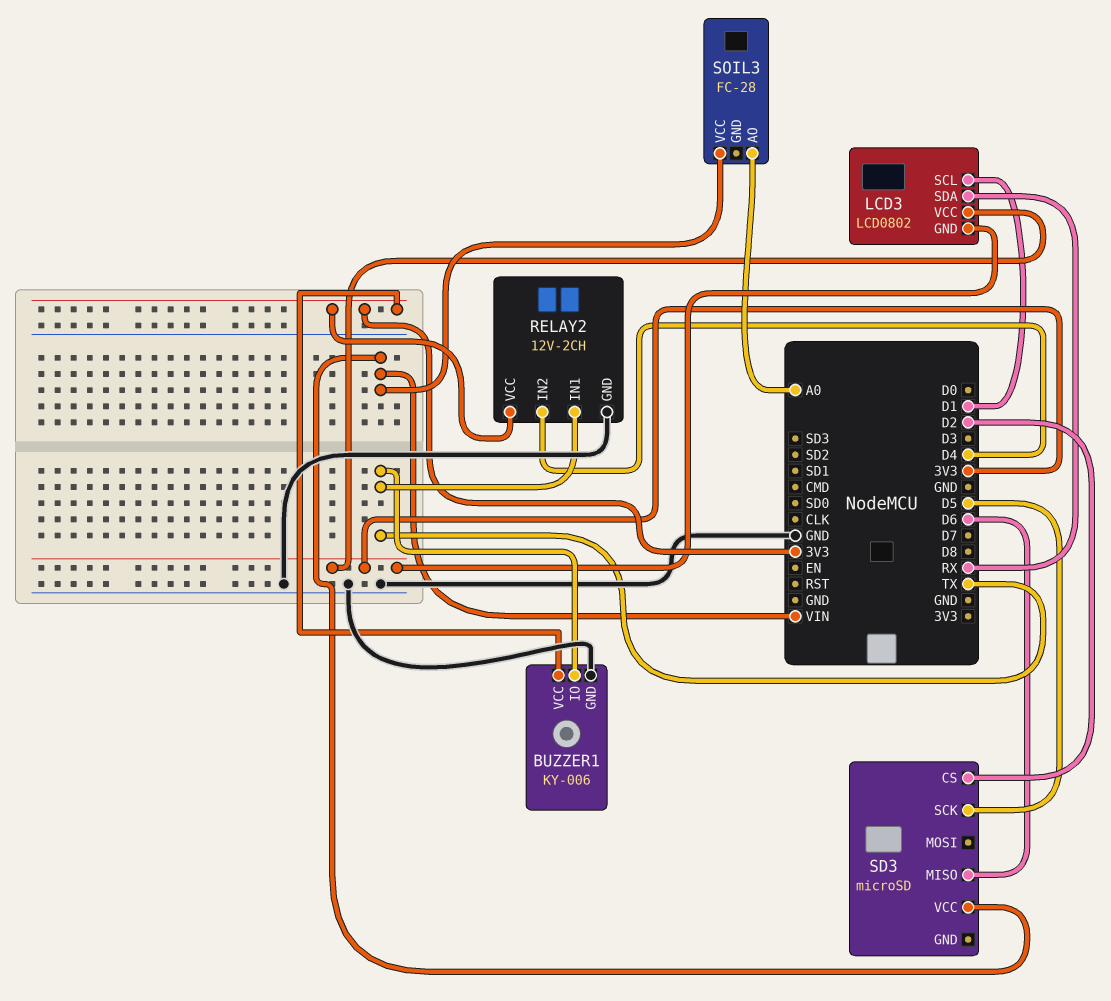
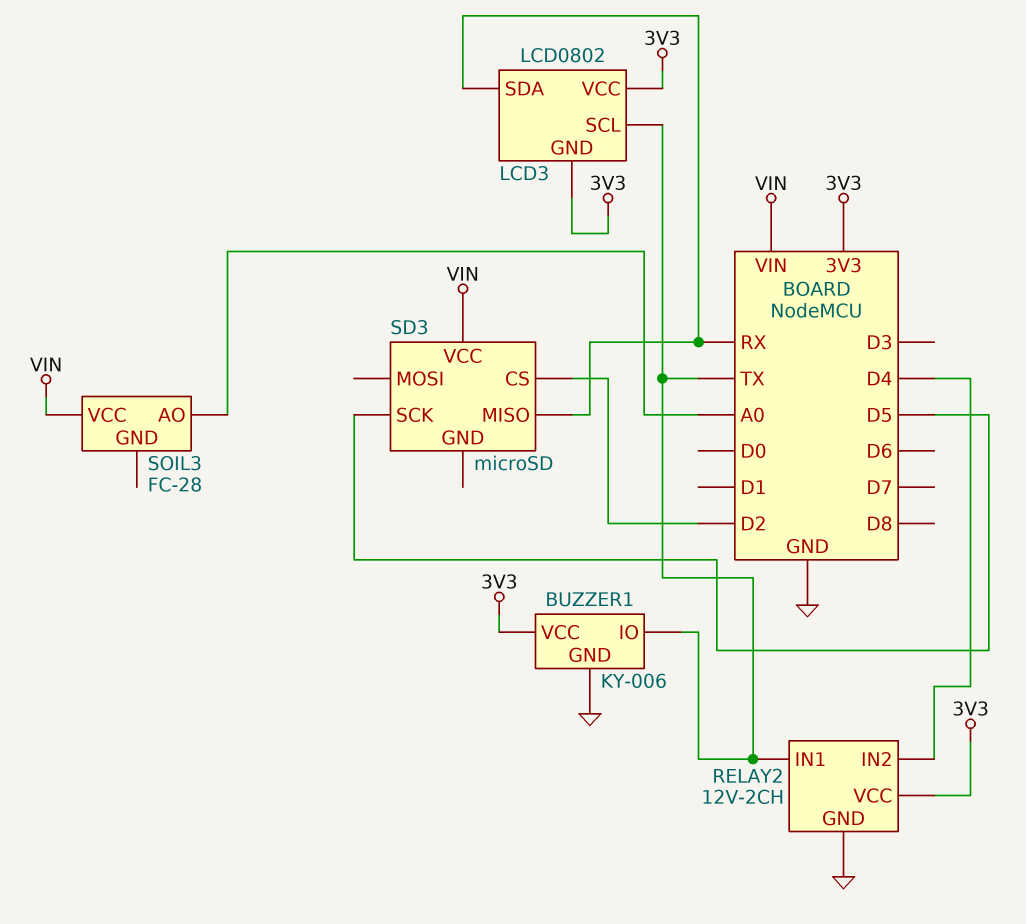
LCD3 pin SCL: D1 -> TX
SD3 pin MISO: D6 -> RX

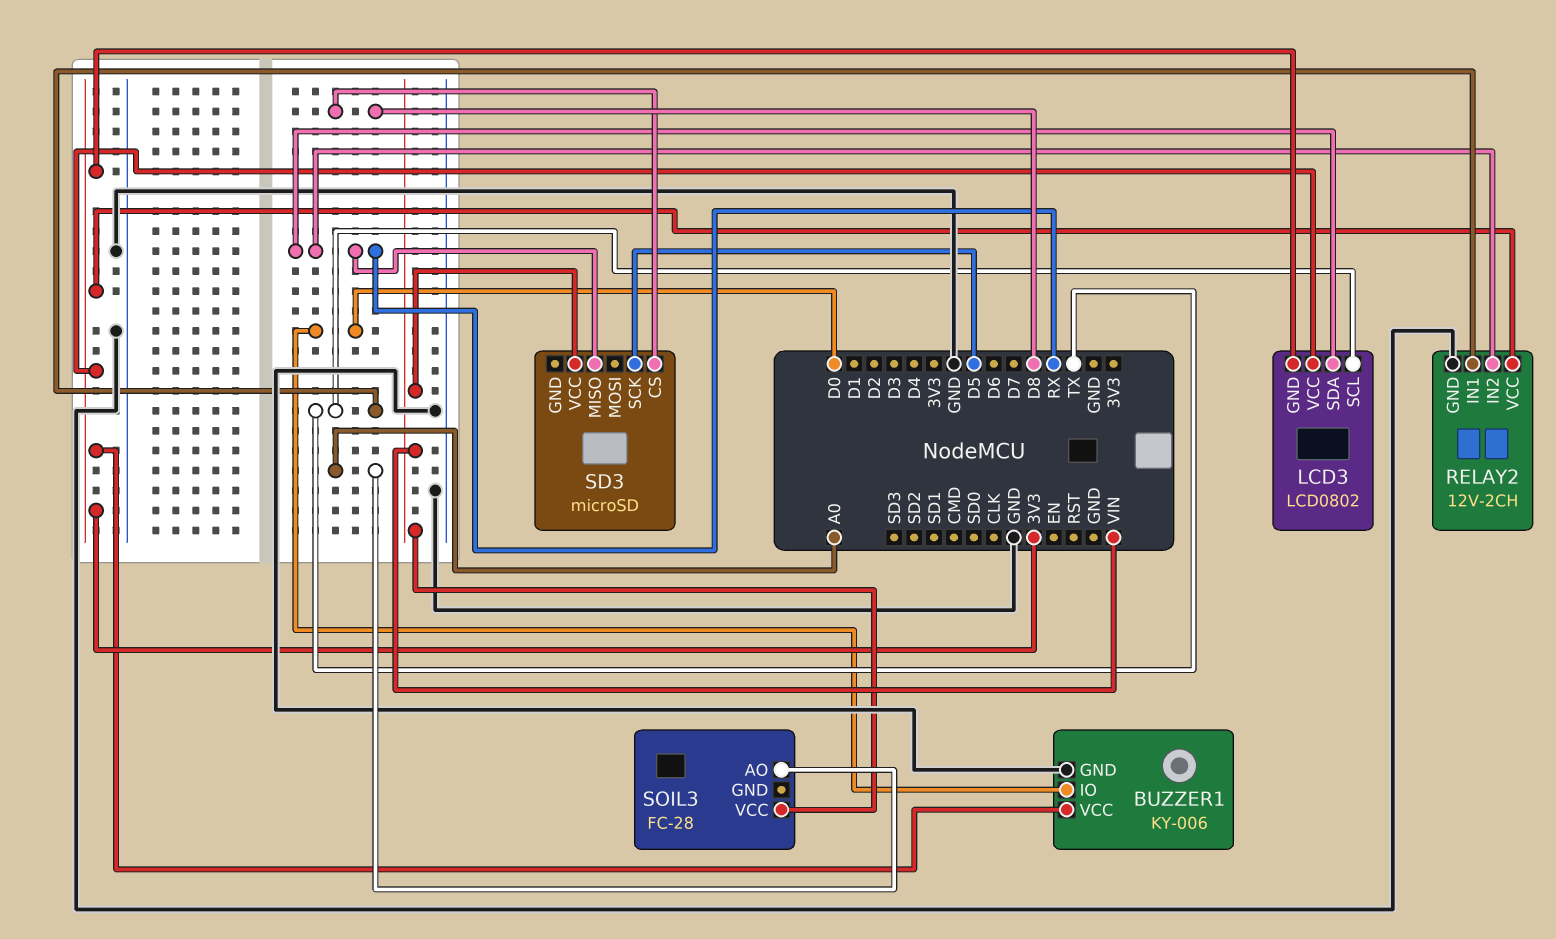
BUZZER1 pin IO: TX -> D0
RELAY2 pin IN2: D4 -> RX
SD3 pin CS: D2 -> D8

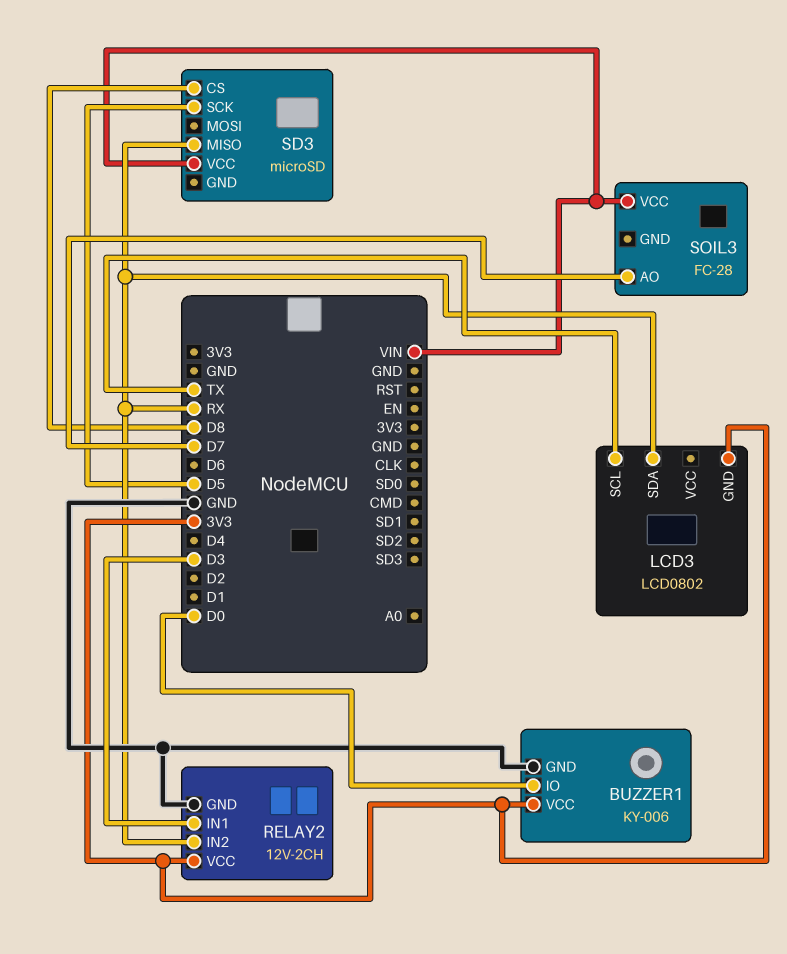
LCD3 pin VCC: 3V3 -> none
RELAY2 pin IN1: TX -> D3
SOIL3 pin AO: A0 -> D7

